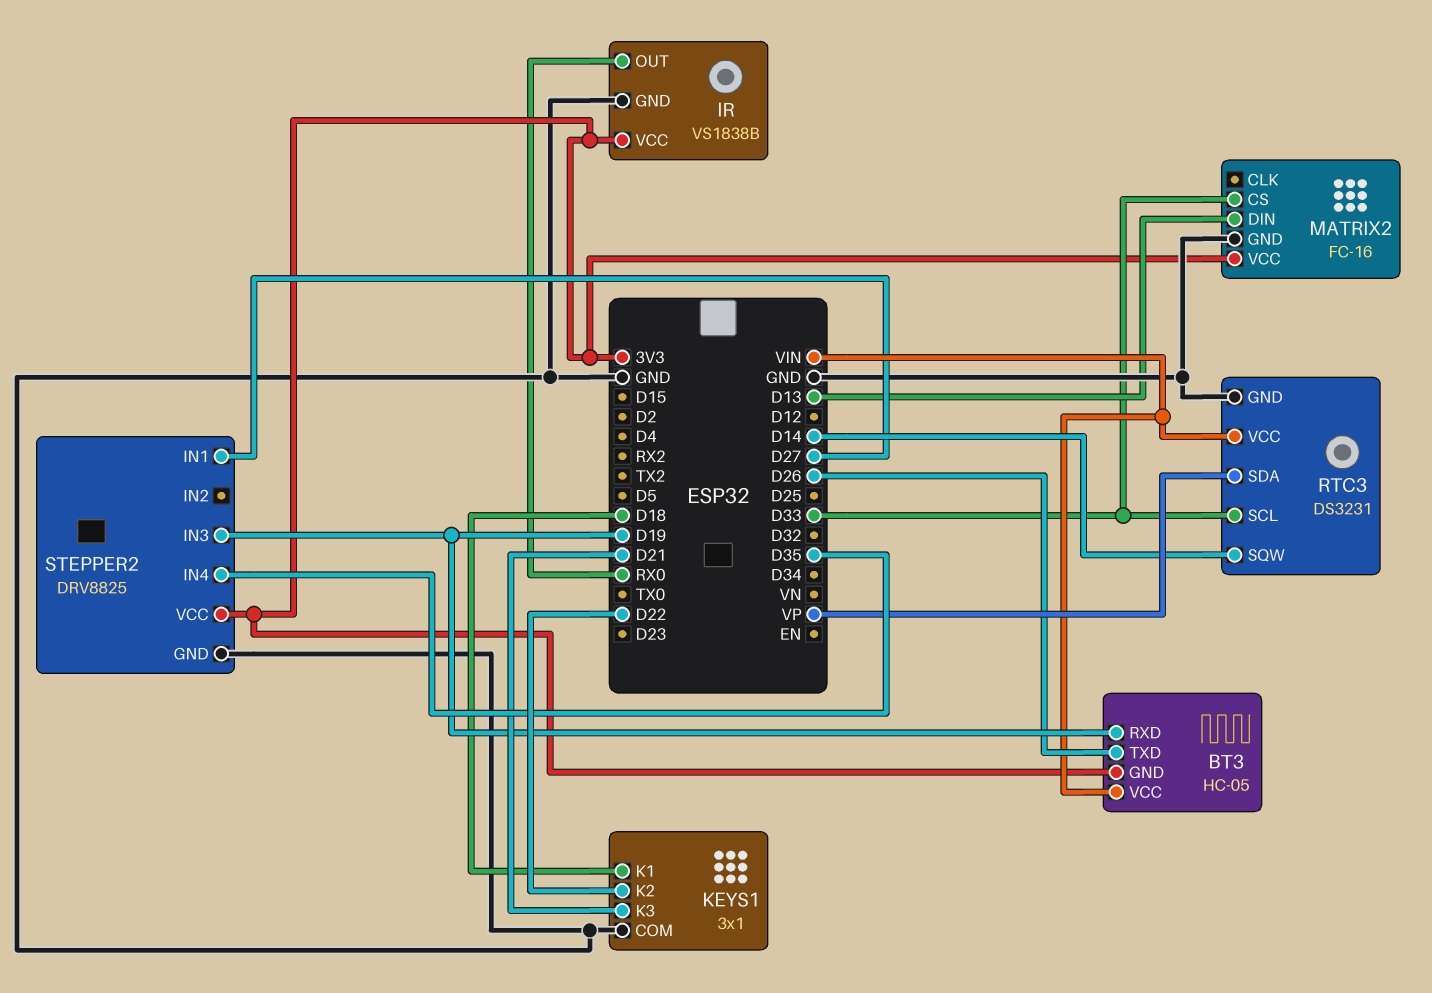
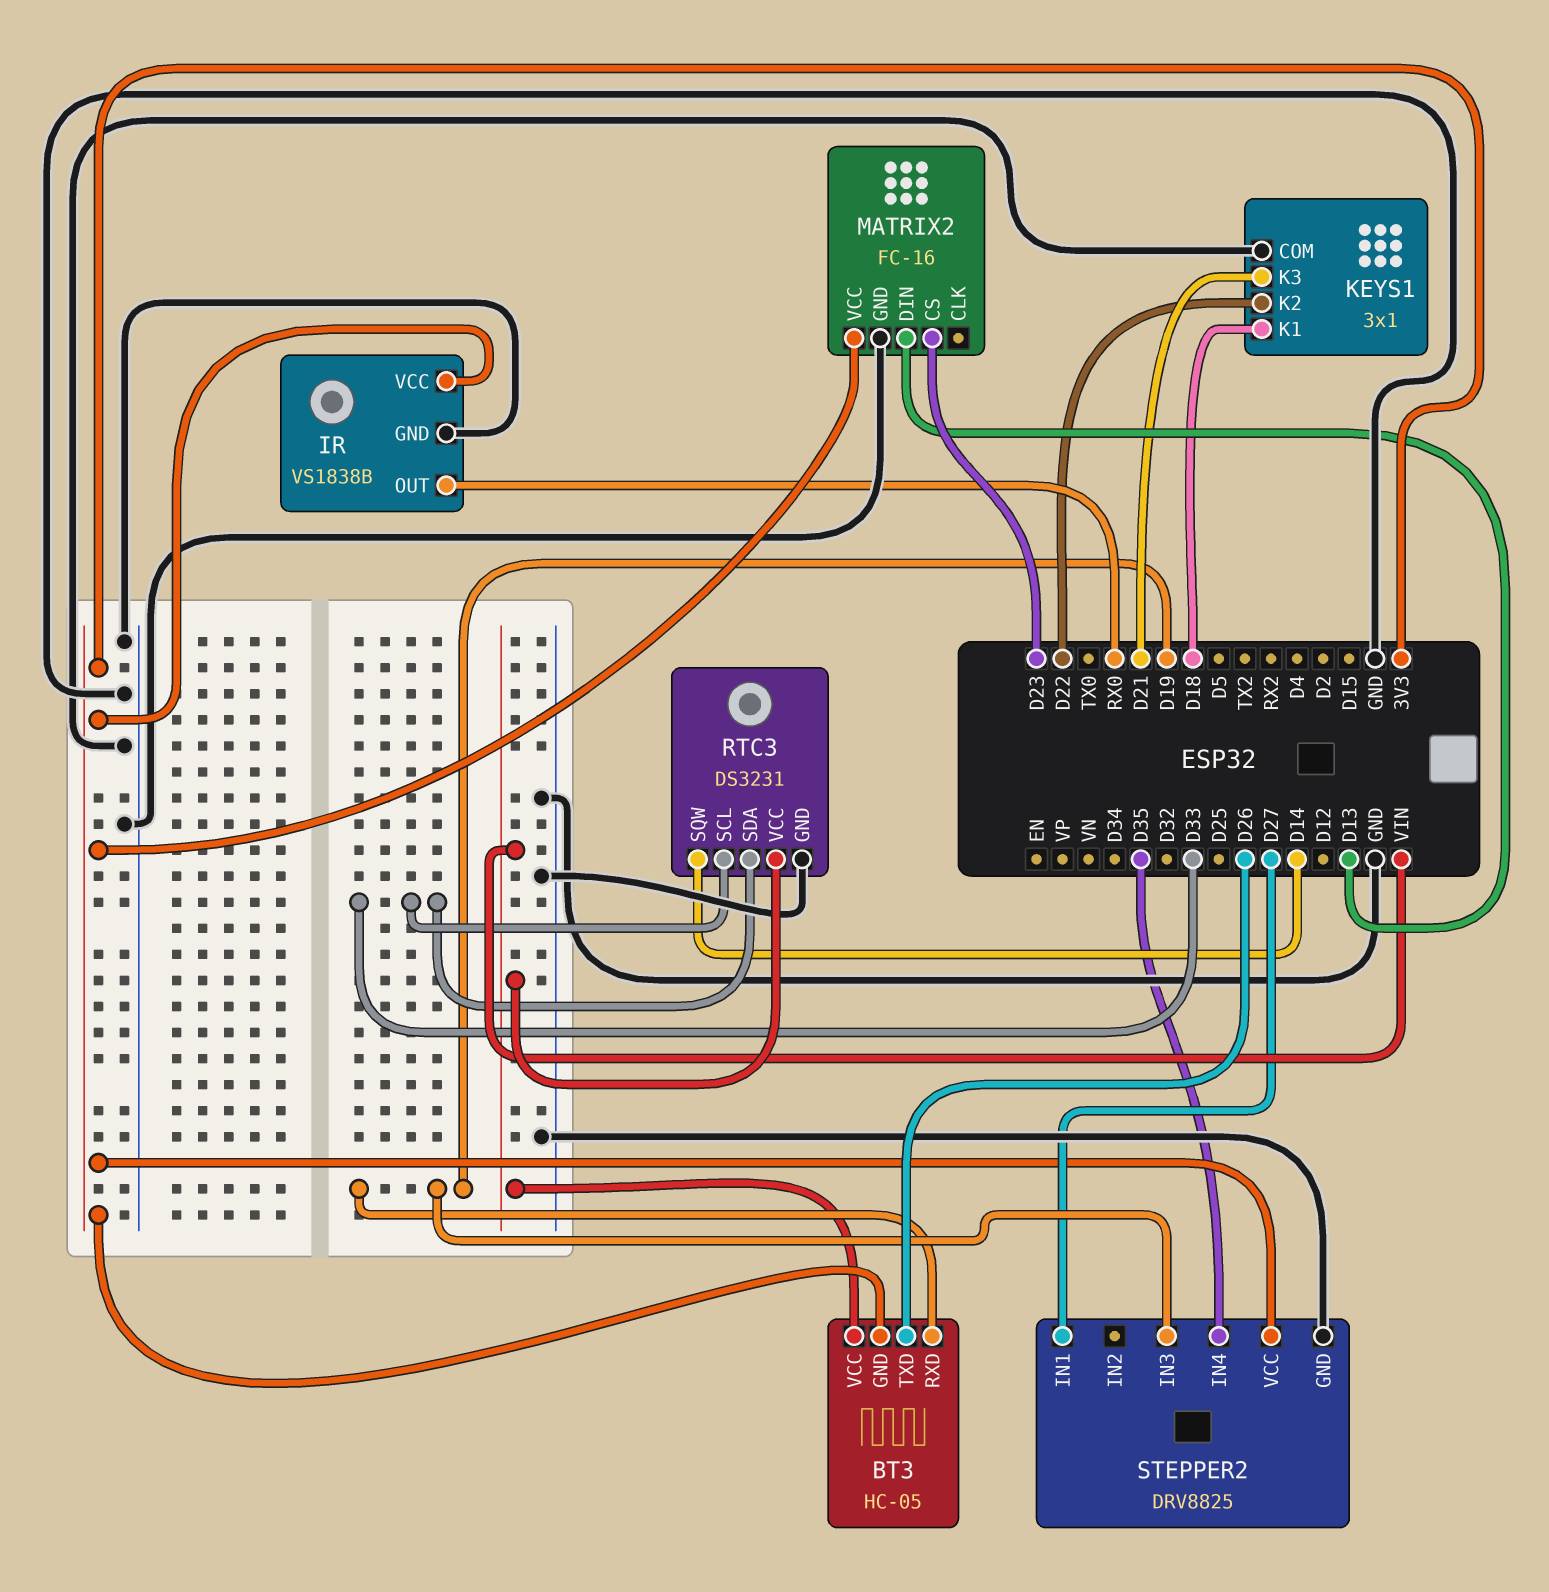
MATRIX2 pin CS: D33 -> D23
RTC3 pin SDA: VP -> D33

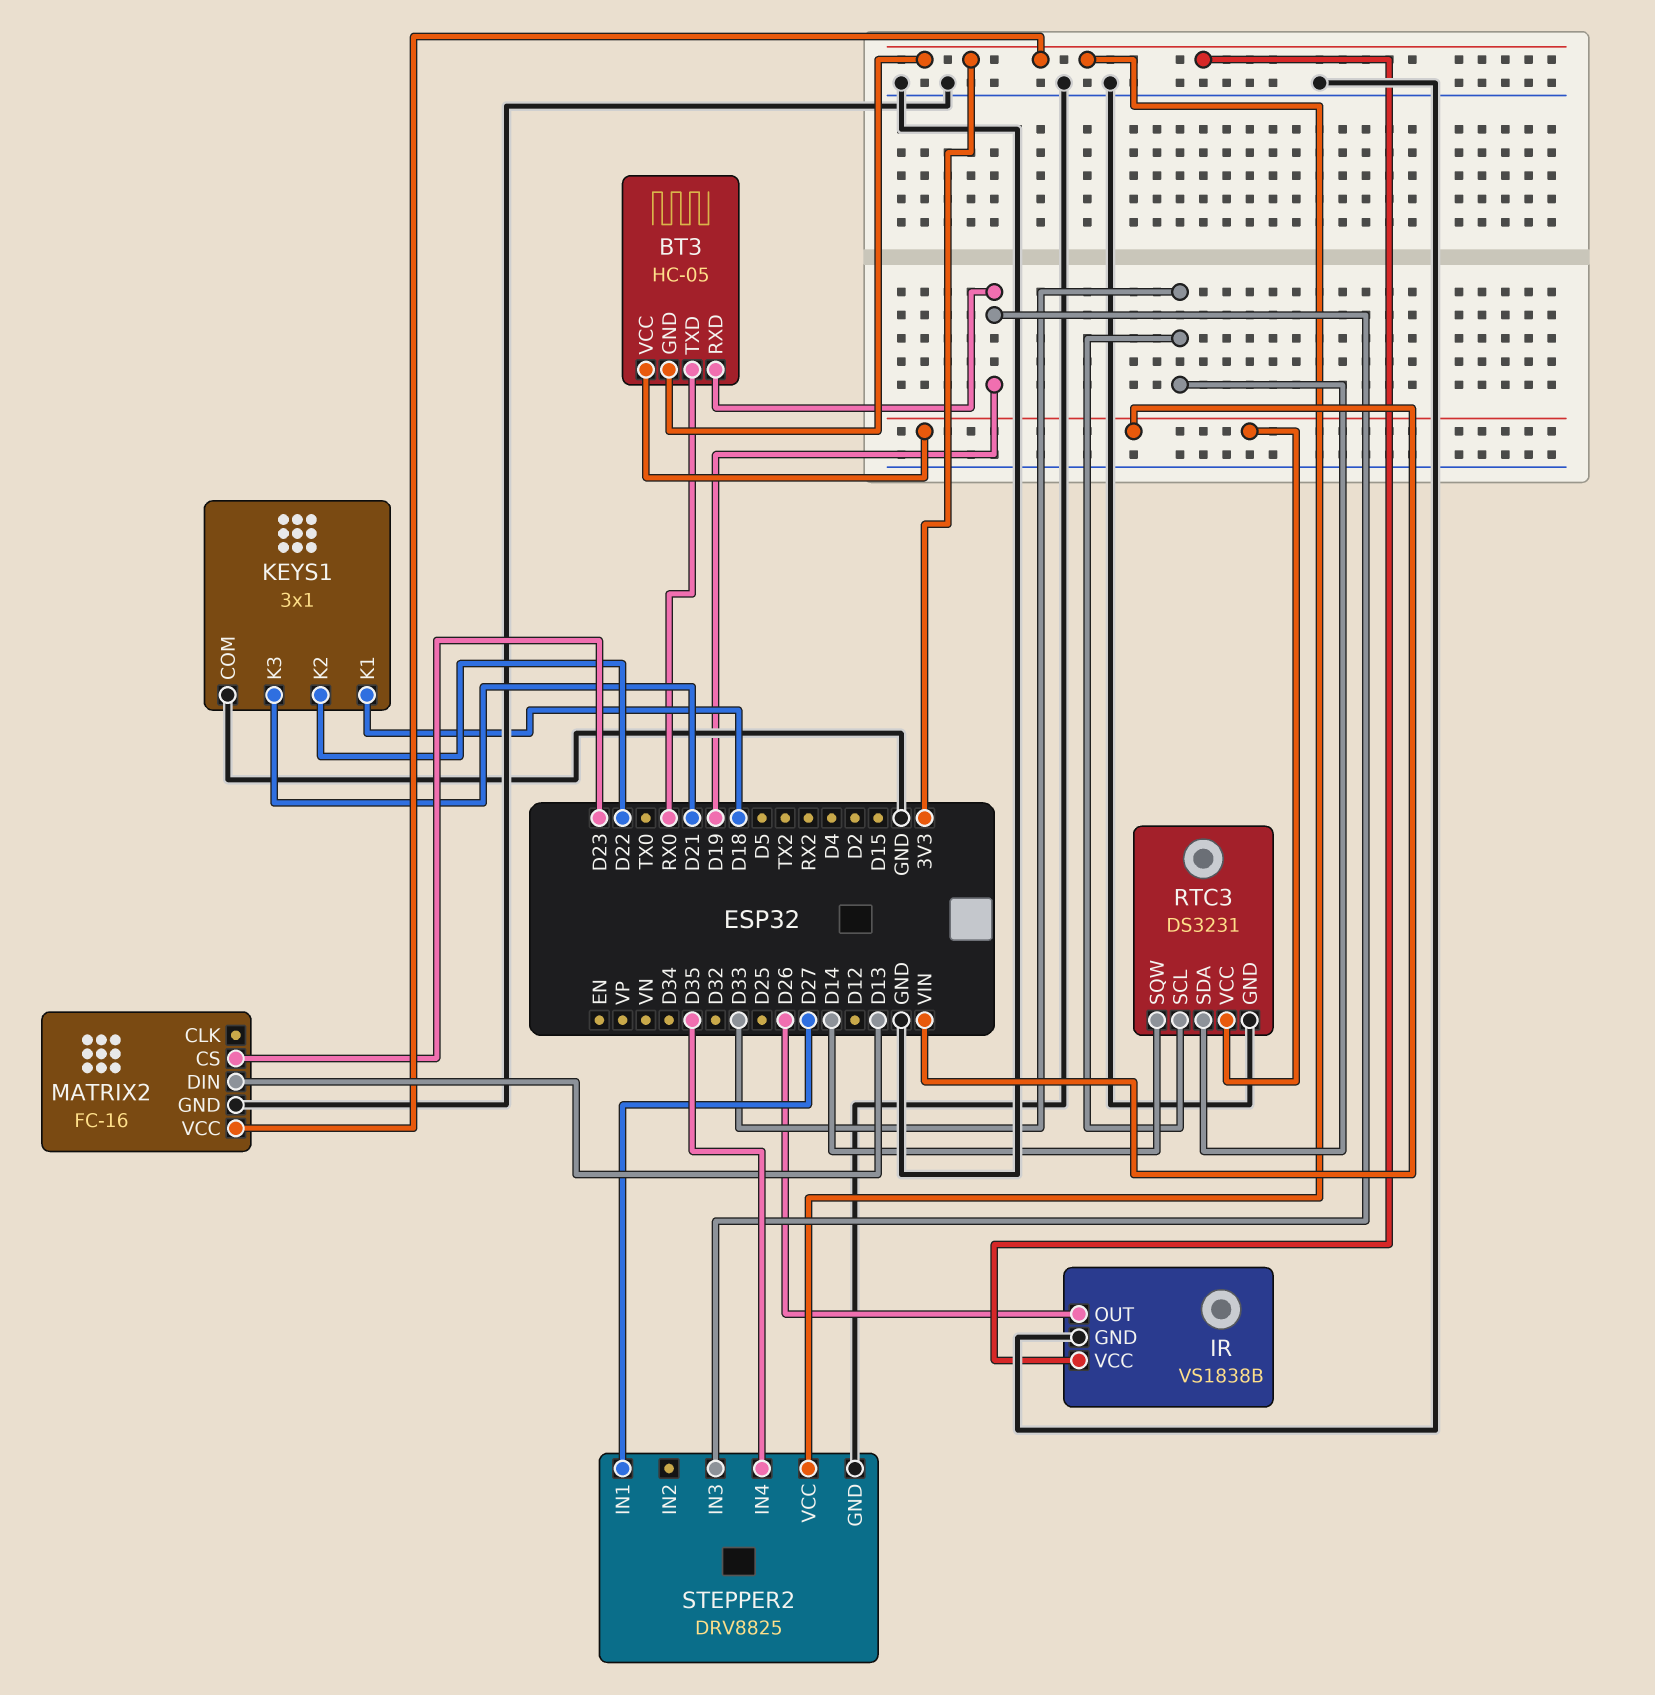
BT3 pin TXD: D26 -> RX0
IR pin OUT: RX0 -> D26

